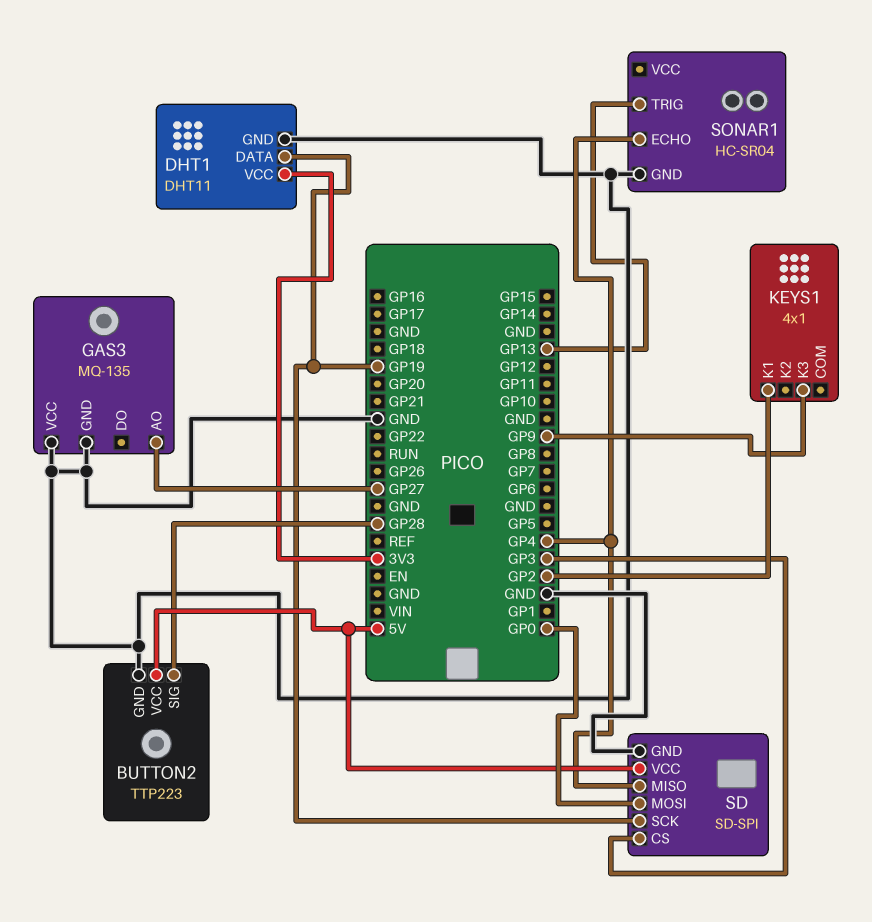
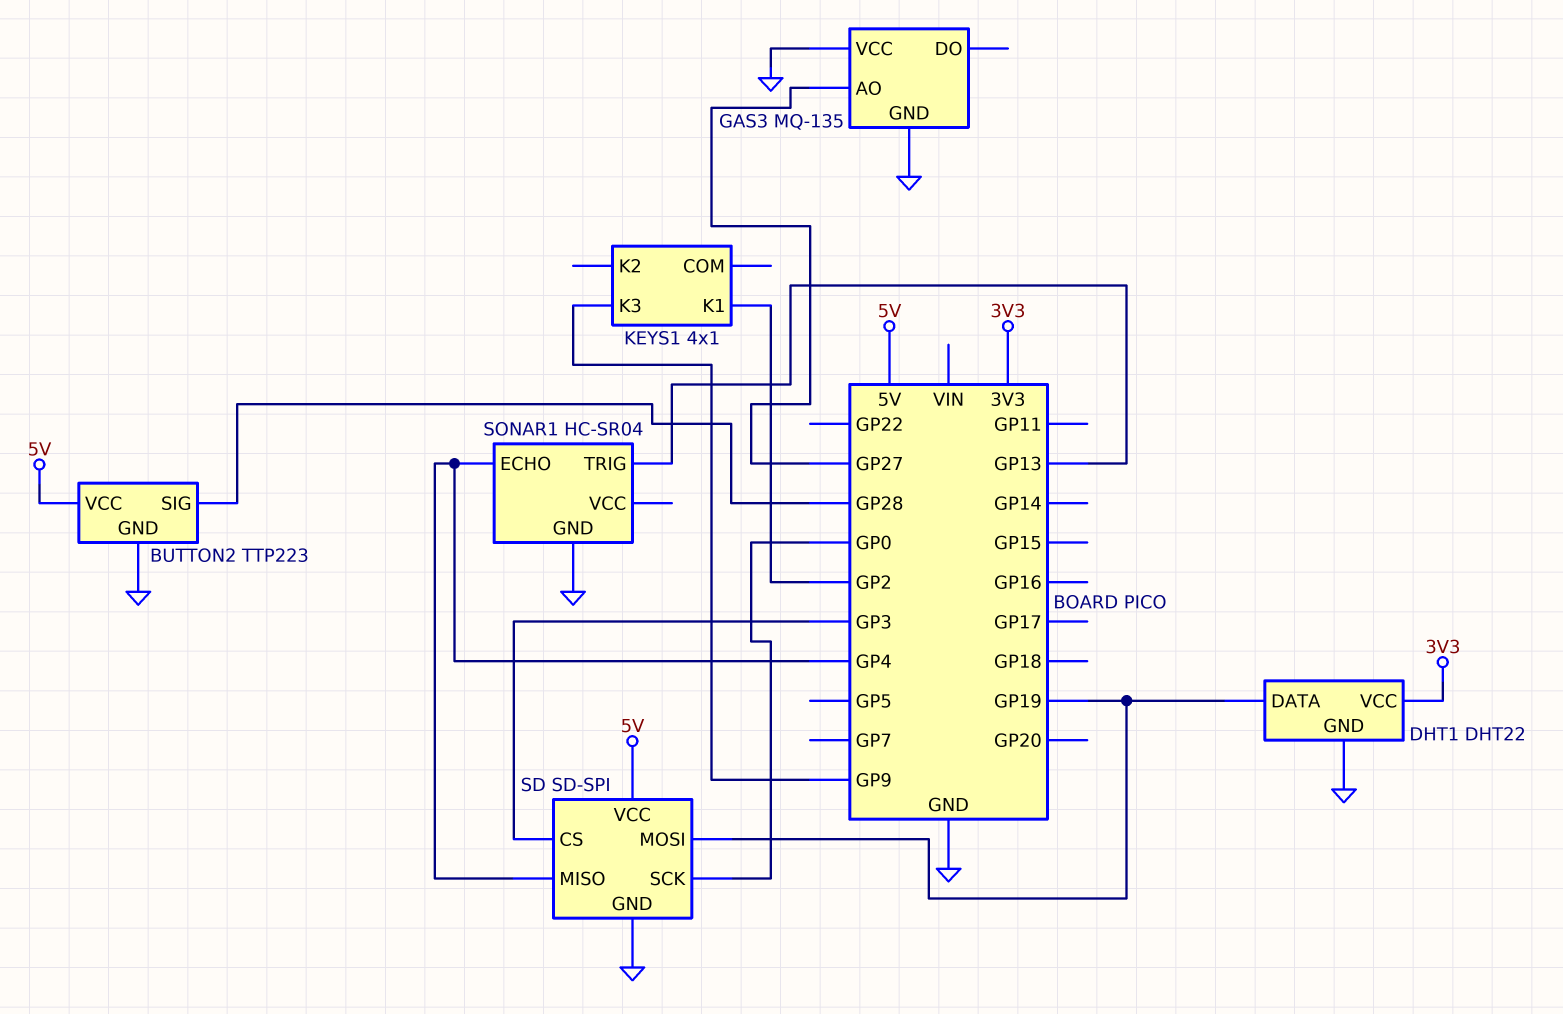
DHT1: DHT11 -> DHT22
SD pin MOSI: GP0 -> GP19
SD pin SCK: GP19 -> GP0

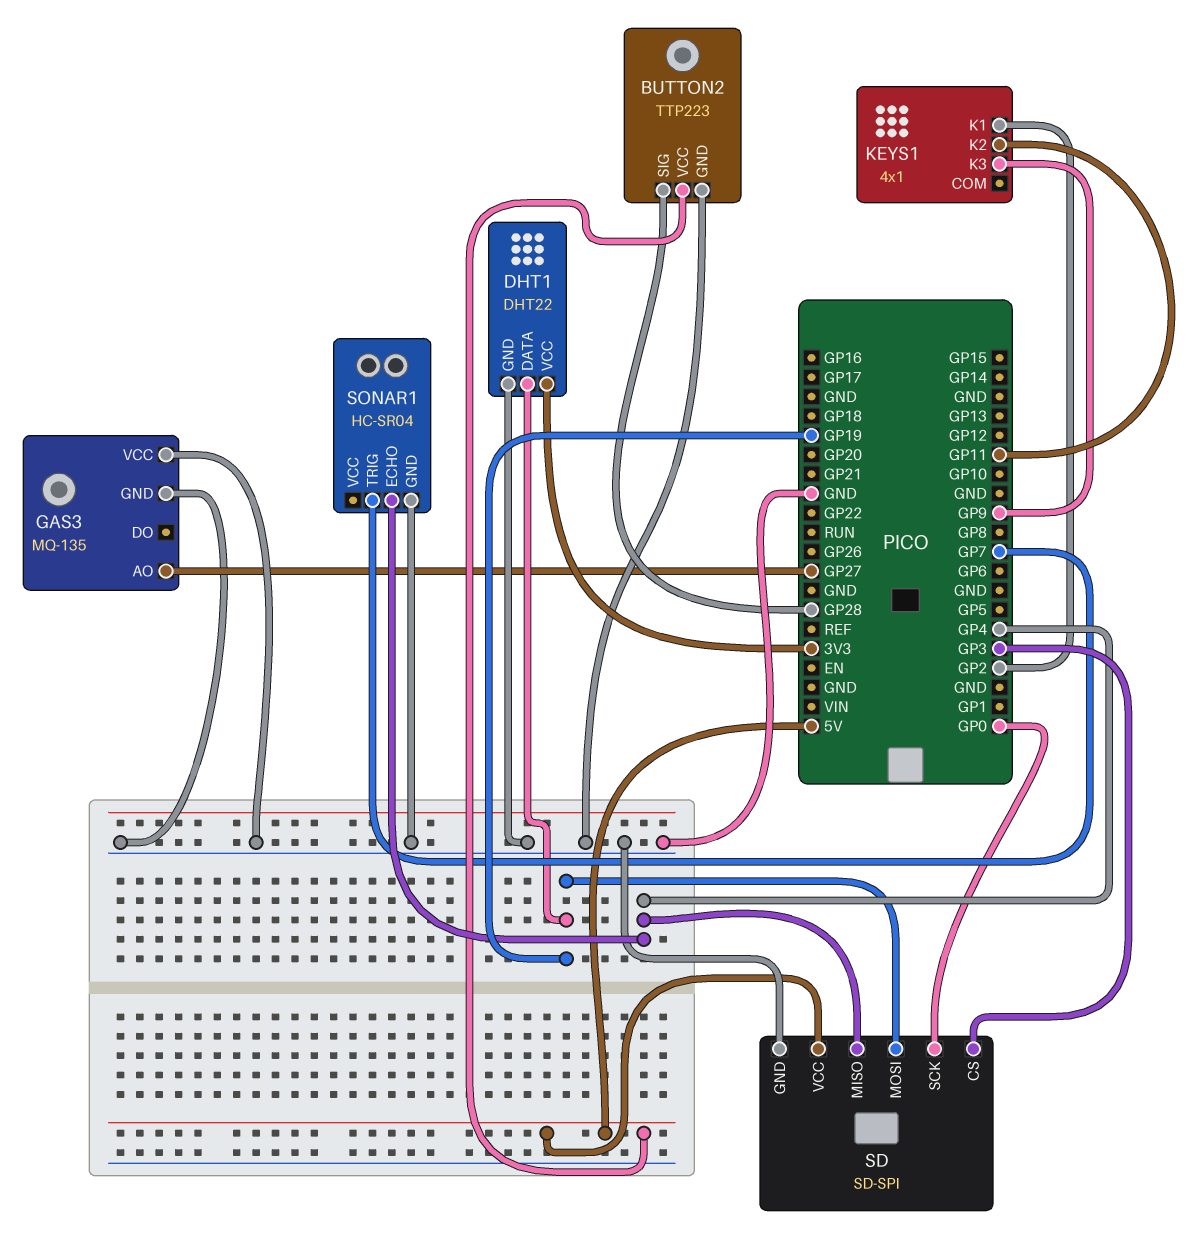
KEYS1 pin K2: none -> GP11
SONAR1 pin TRIG: GP13 -> GP7

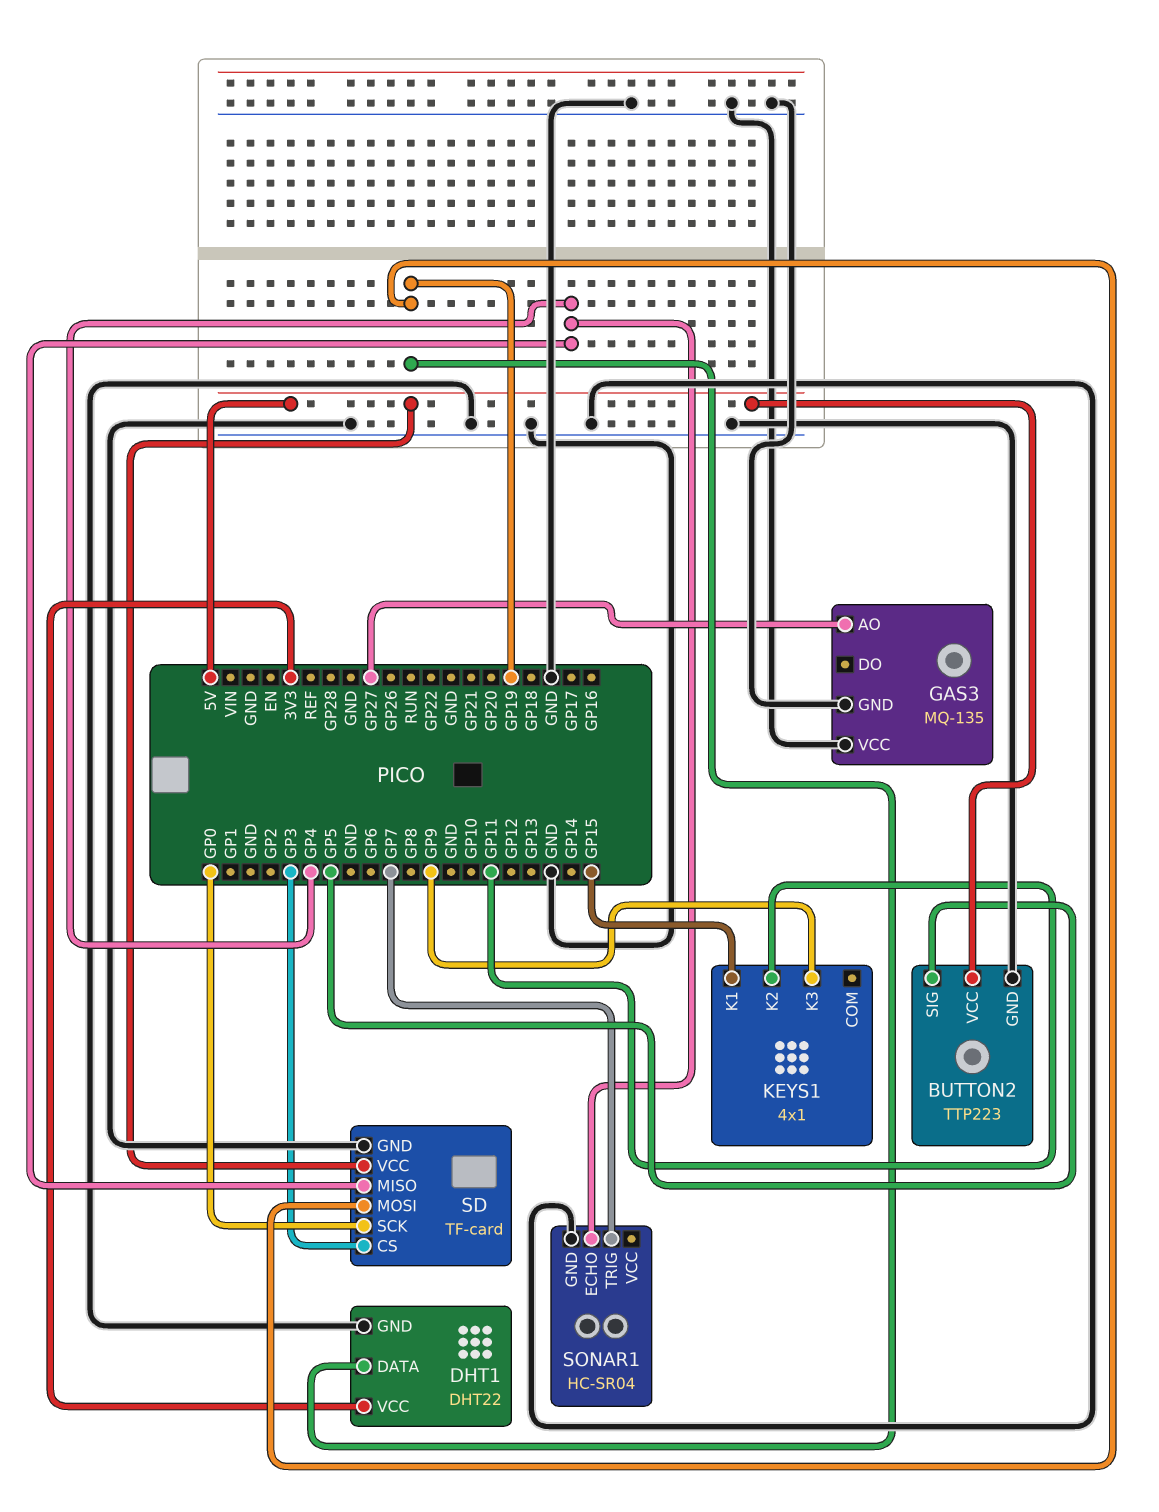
BUTTON2 pin SIG: GP28 -> GP5
KEYS1 pin K1: GP2 -> GP15
SD: SD-SPI -> TF-card

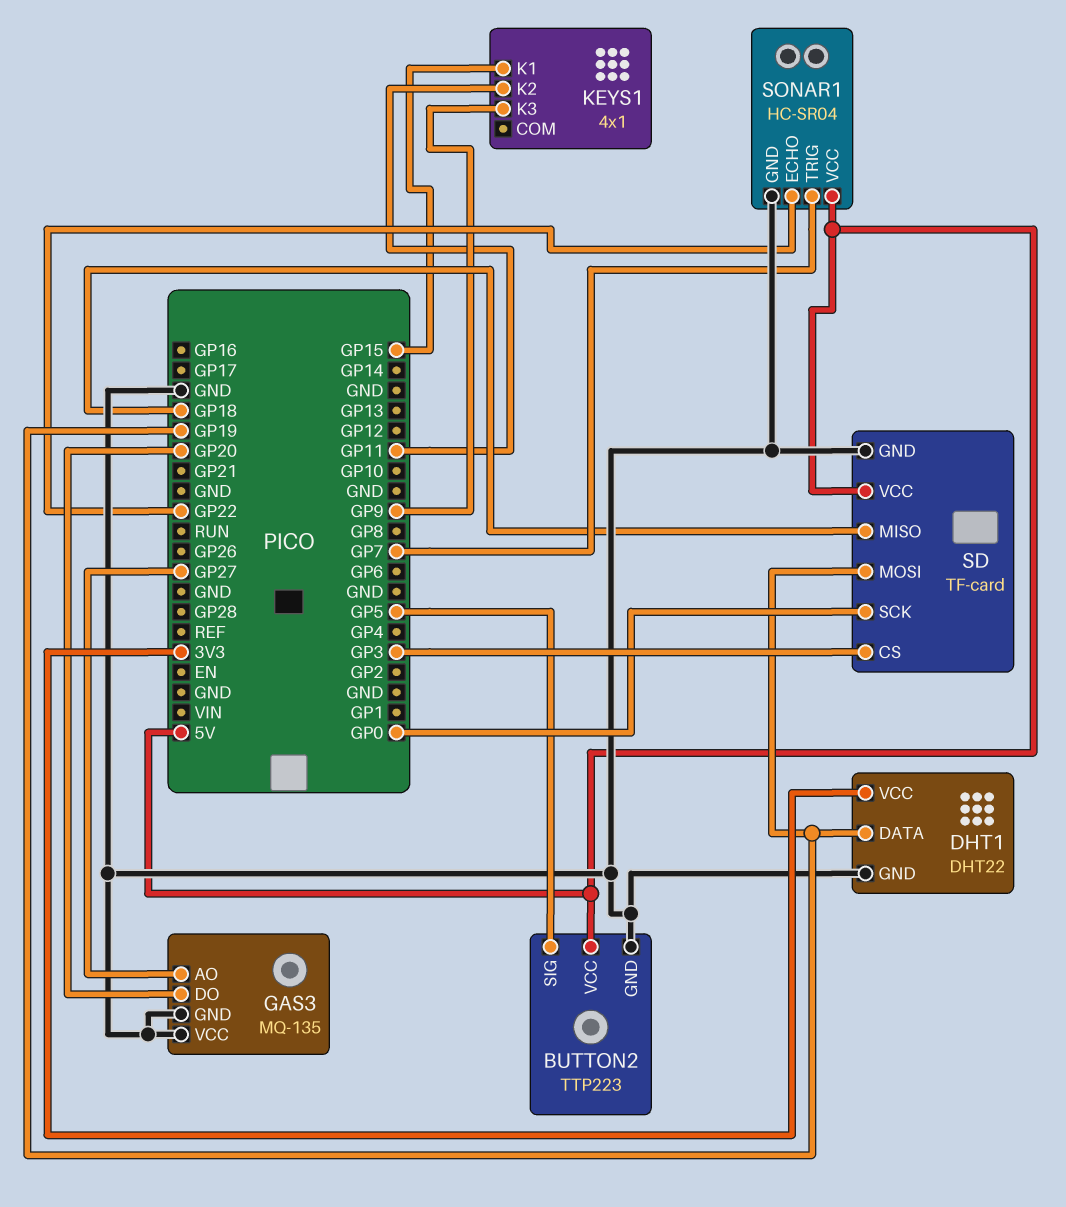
GAS3 pin DO: none -> GP20
SD pin MISO: GP4 -> GP18
SONAR1 pin ECHO: GP4 -> GP22
SONAR1 pin VCC: none -> 5V

